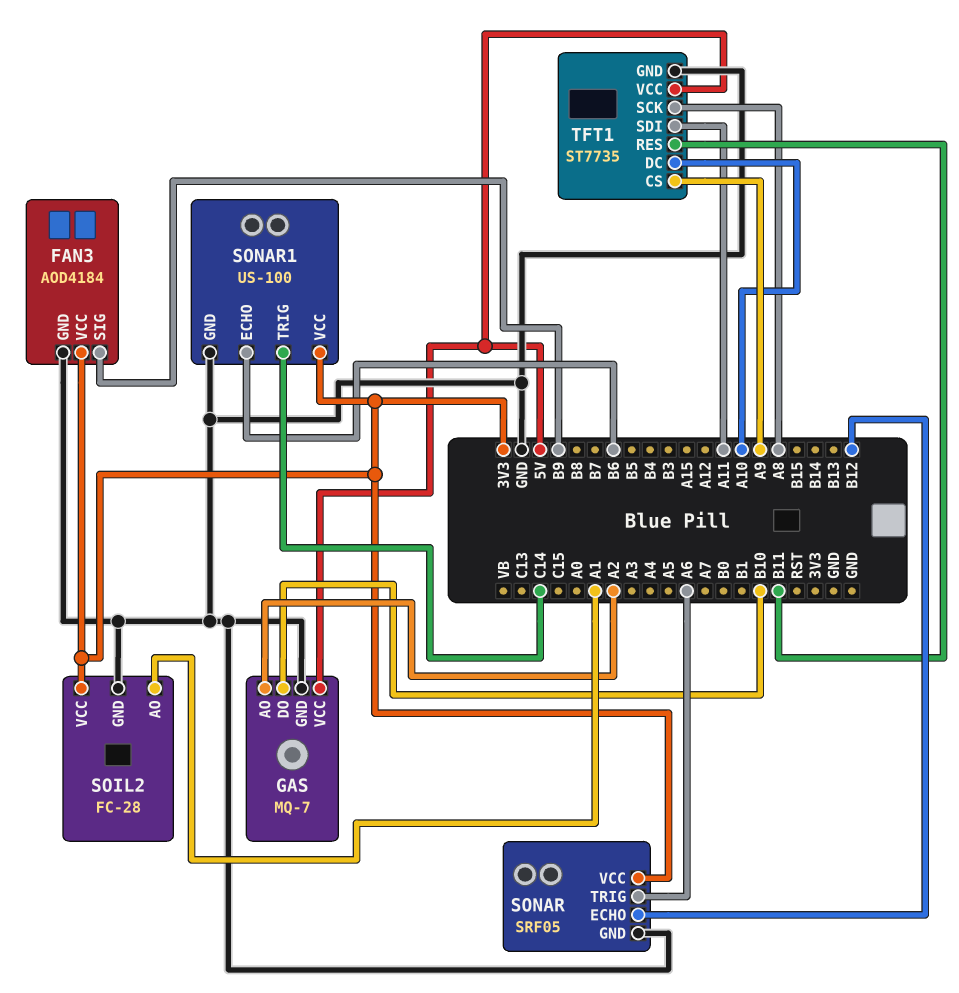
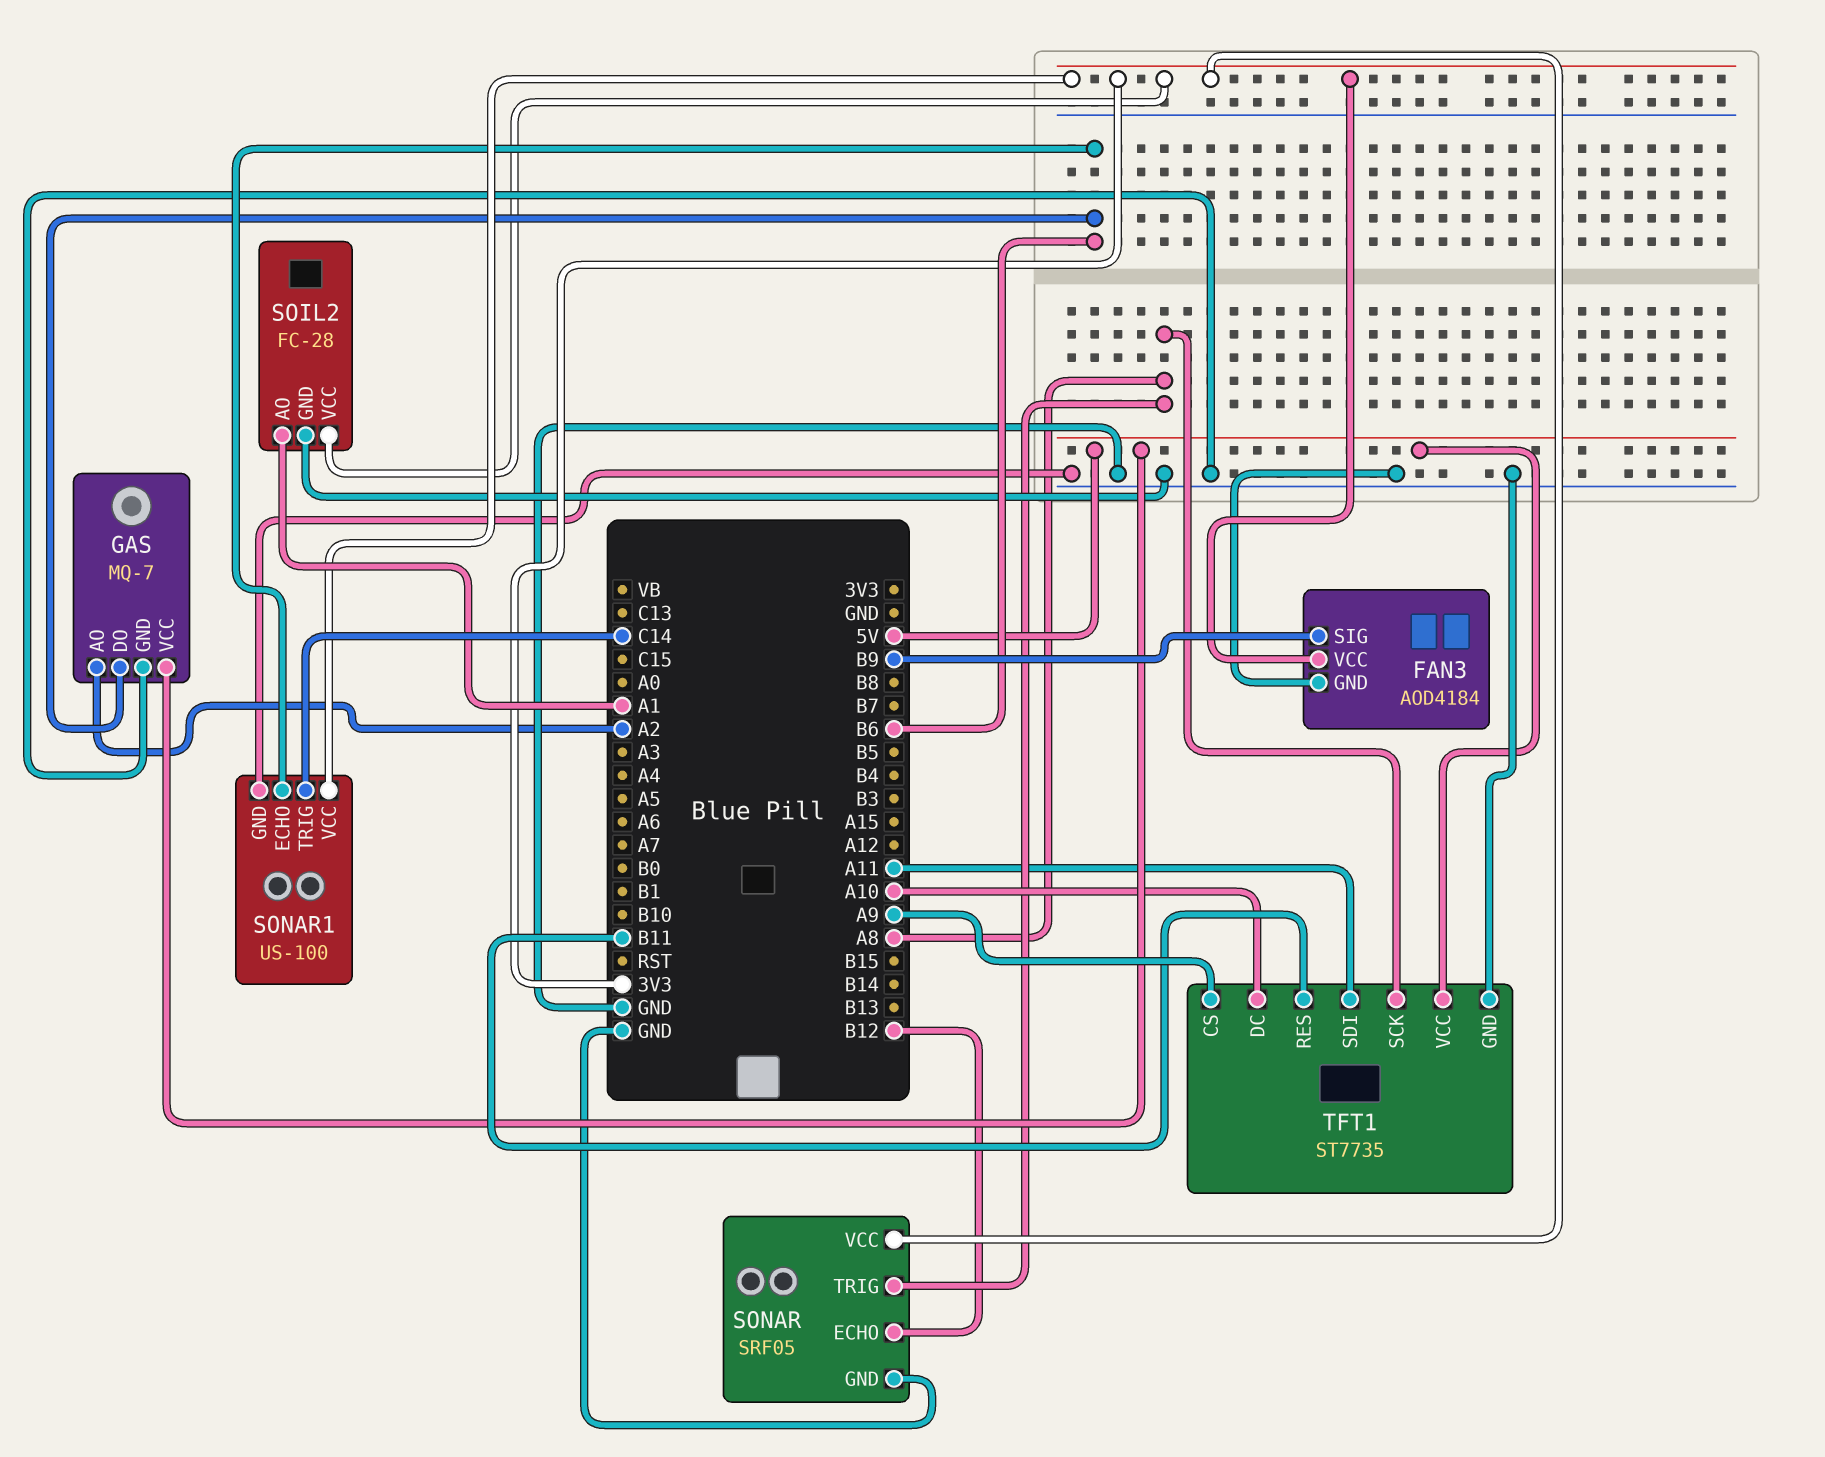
GAS pin DO: B10 -> B6
SONAR pin TRIG: A6 -> A8

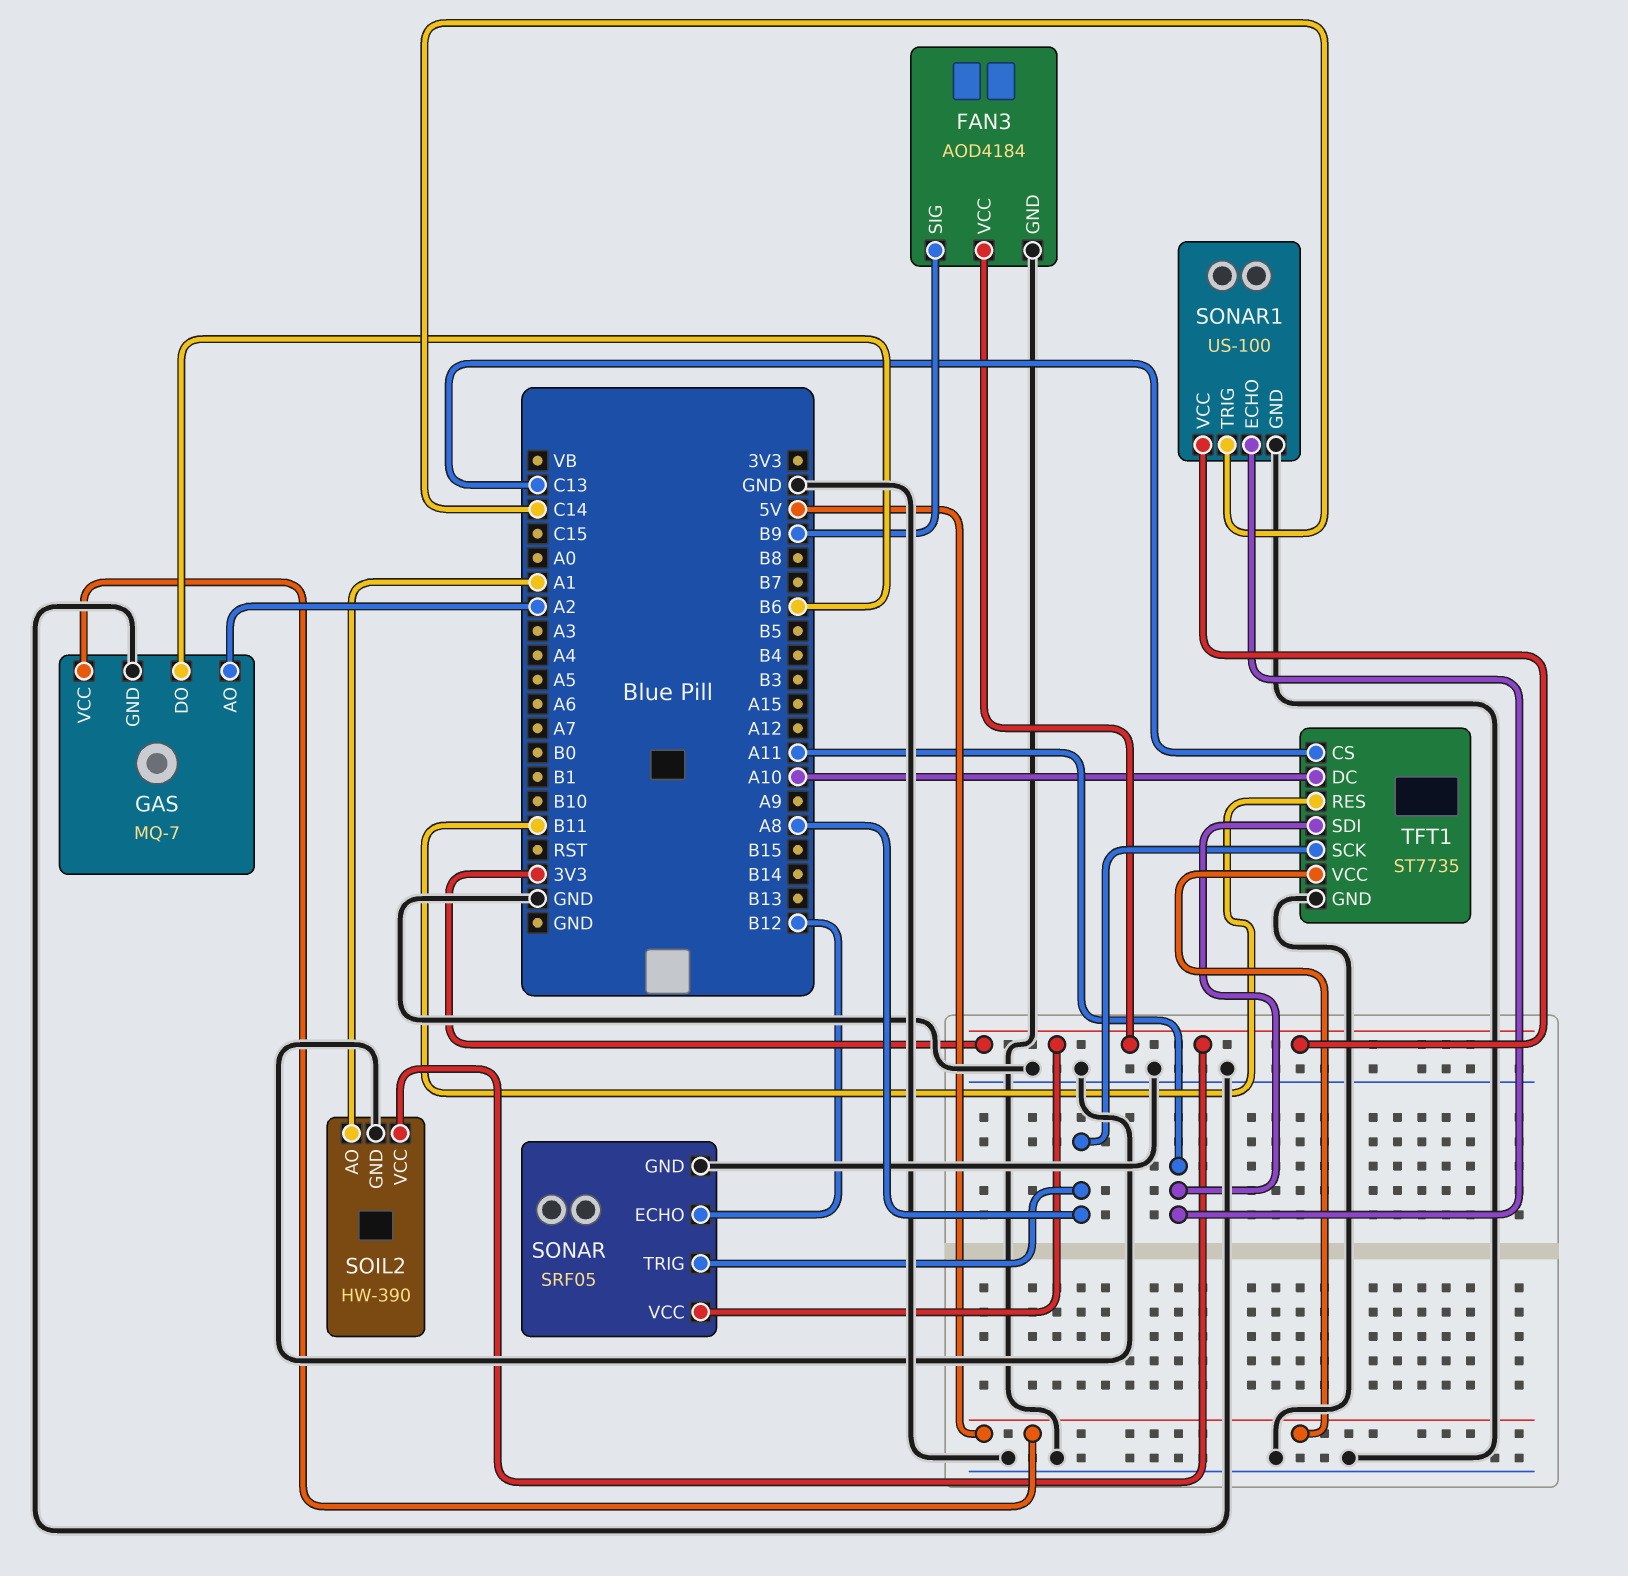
SOIL2: FC-28 -> HW-390
SONAR1 pin ECHO: B6 -> A11
TFT1 pin CS: A9 -> C13

